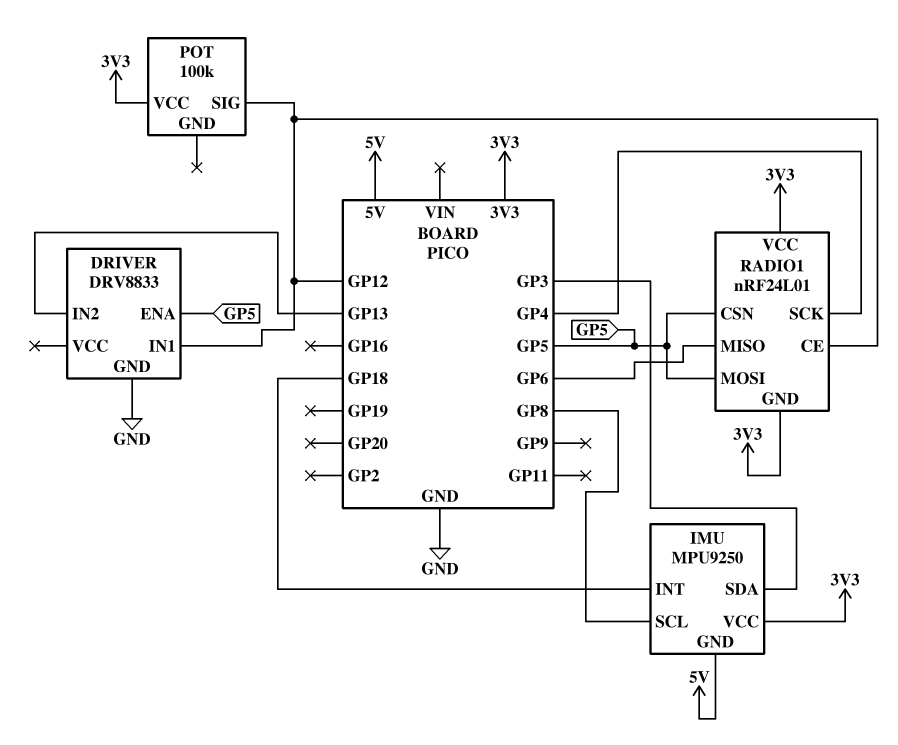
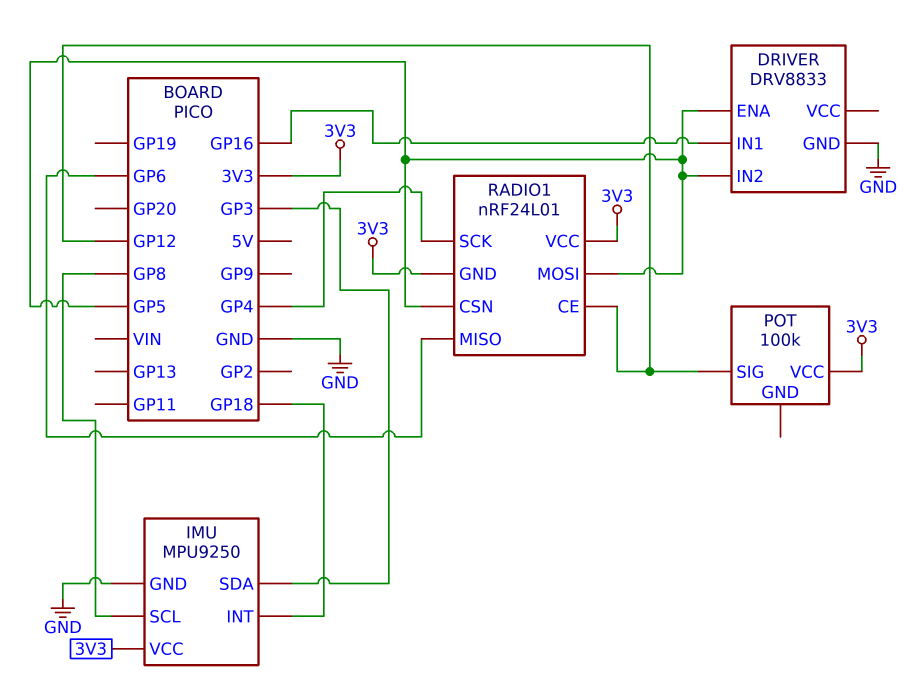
DRIVER pin IN1: GP12 -> GP16
DRIVER pin IN2: GP13 -> GP5
IMU pin GND: 5V -> GND

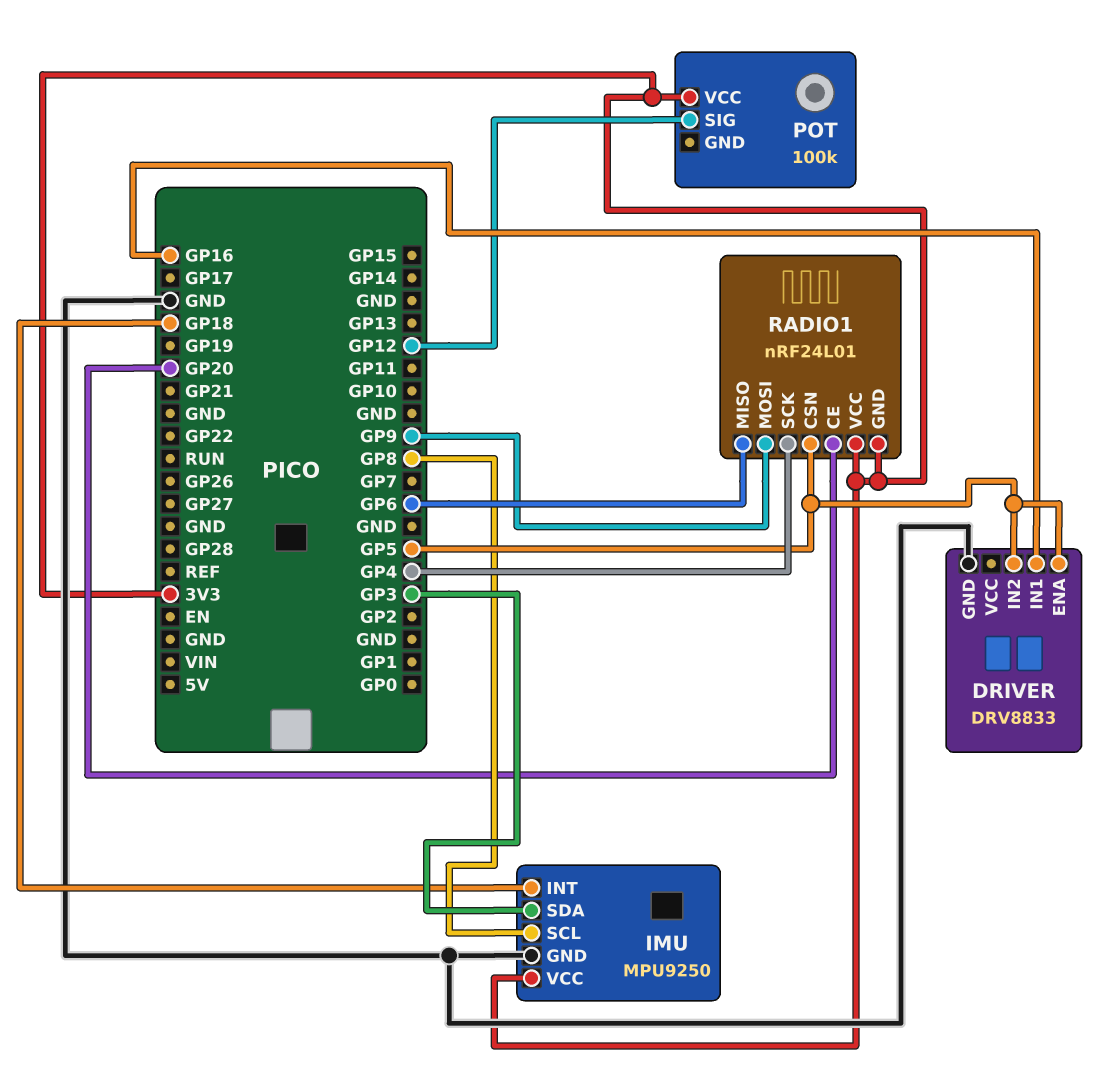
RADIO1 pin CE: GP12 -> GP20
RADIO1 pin MOSI: GP5 -> GP9

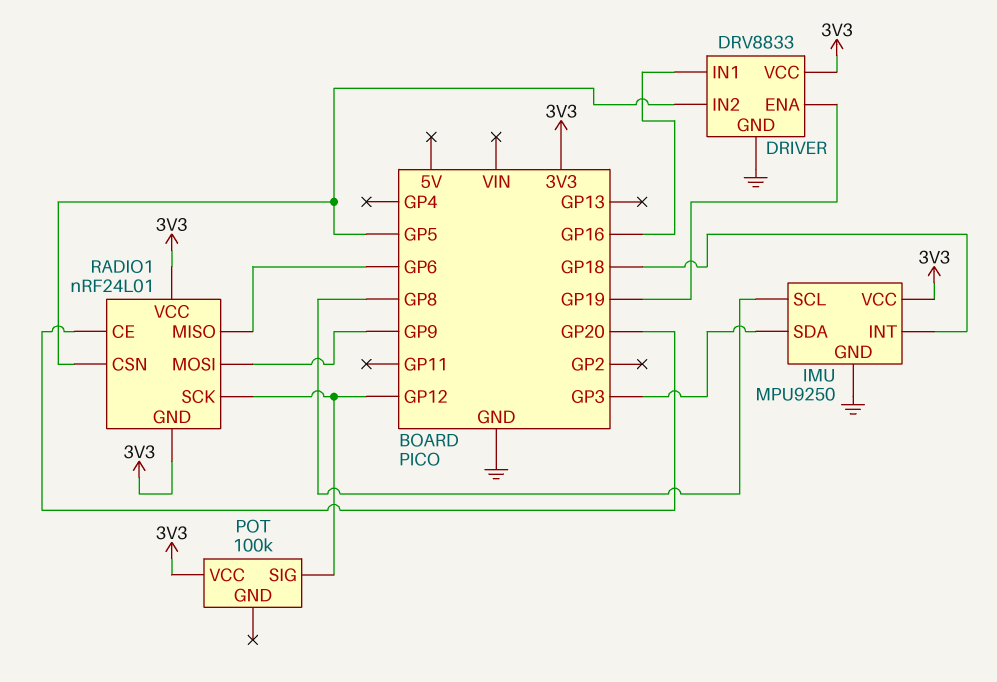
DRIVER pin ENA: GP5 -> GP19
DRIVER pin VCC: none -> 3V3
RADIO1 pin SCK: GP4 -> GP12

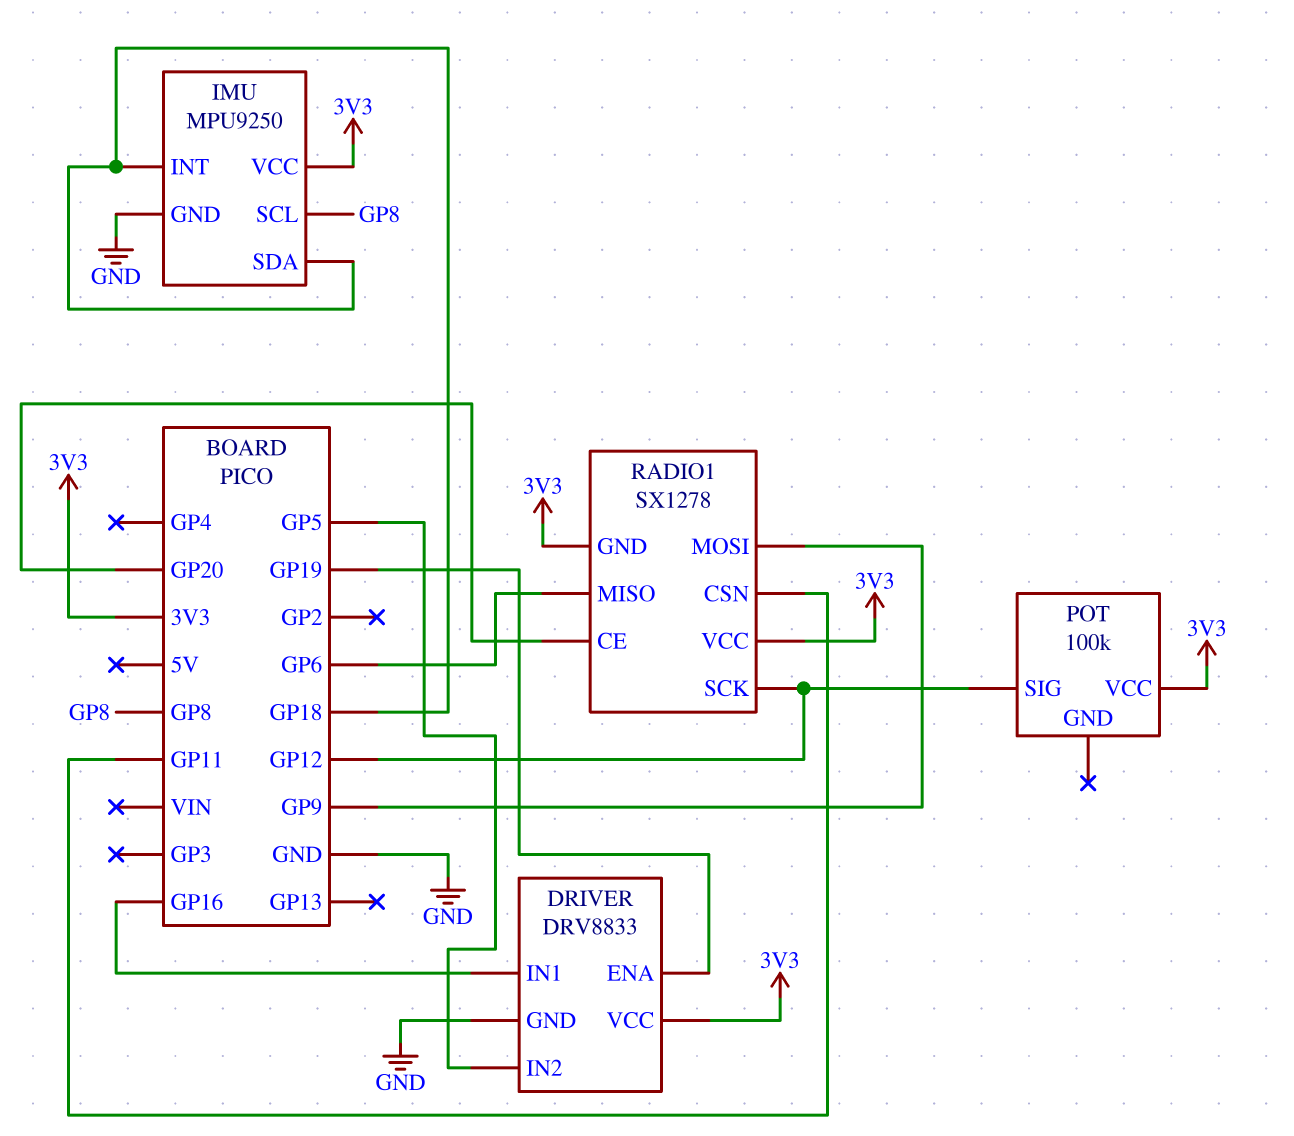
IMU pin SDA: GP3 -> GP18
RADIO1: nRF24L01 -> SX1278
RADIO1 pin CSN: GP5 -> GP11

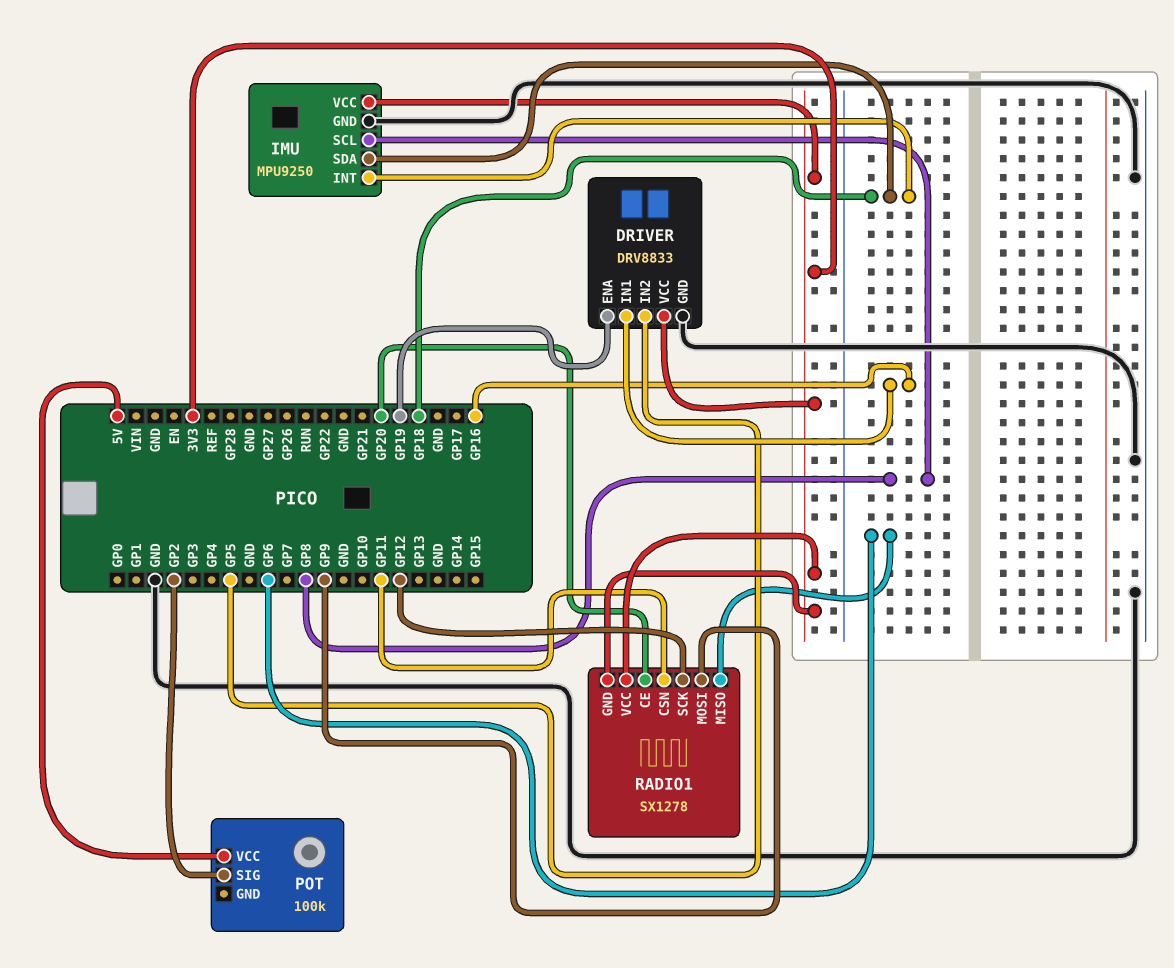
POT pin SIG: GP12 -> GP2
POT pin VCC: 3V3 -> 5V

